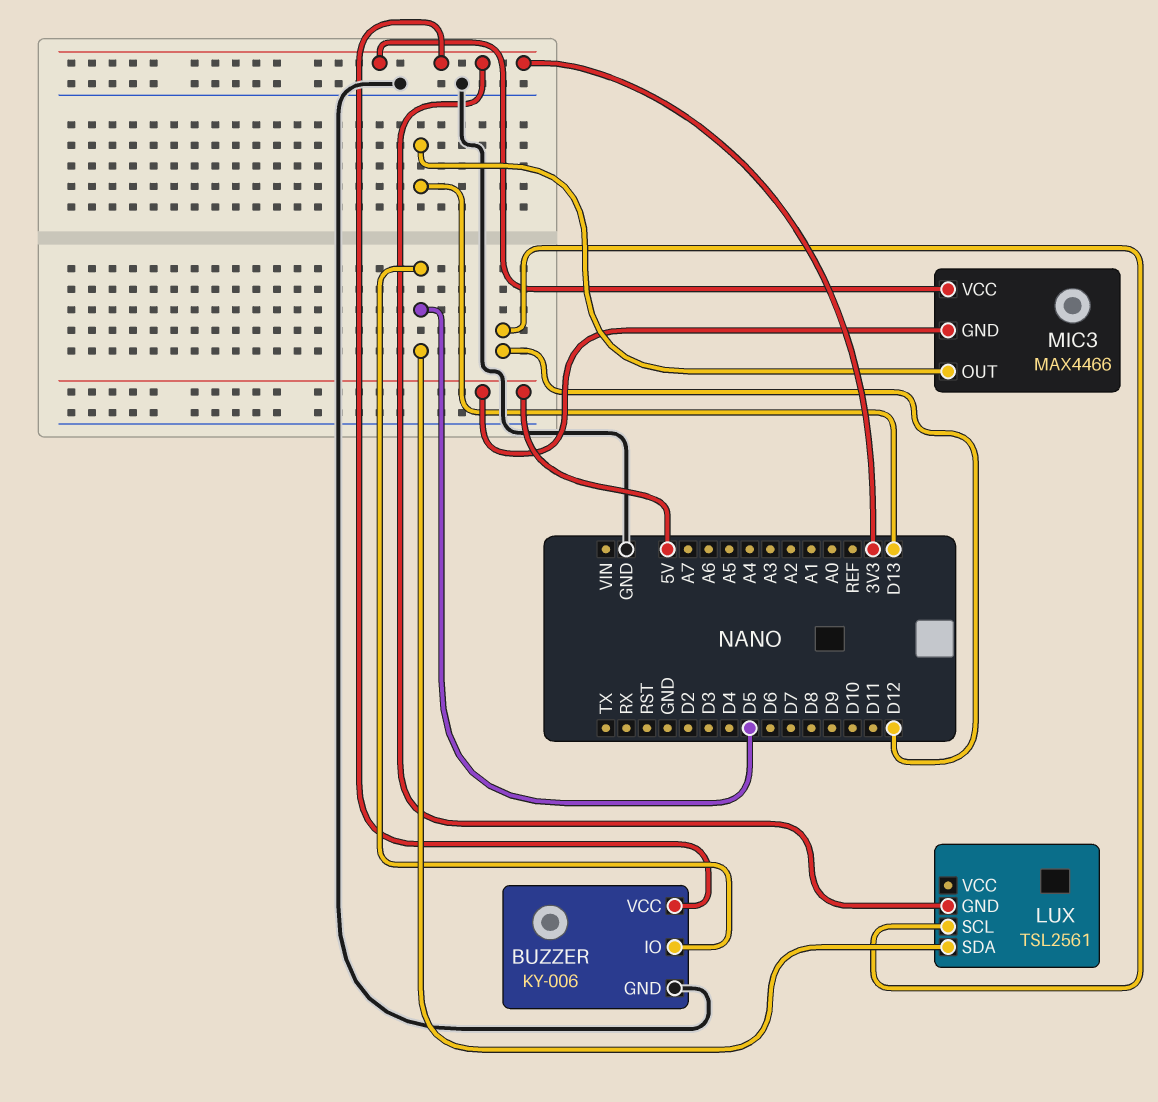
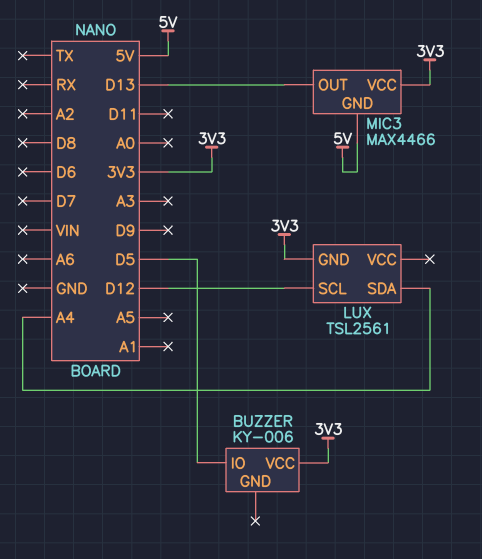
BUZZER pin GND: GND -> none
LUX pin SDA: D5 -> A4

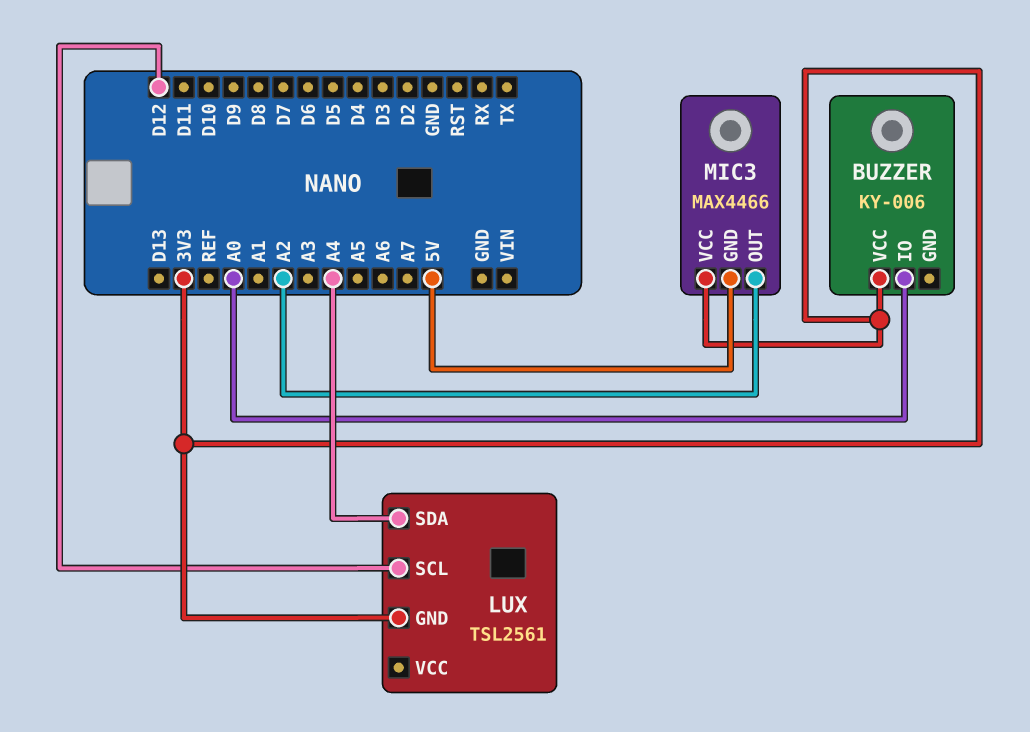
BUZZER pin IO: D5 -> A0
MIC3 pin OUT: D13 -> A2

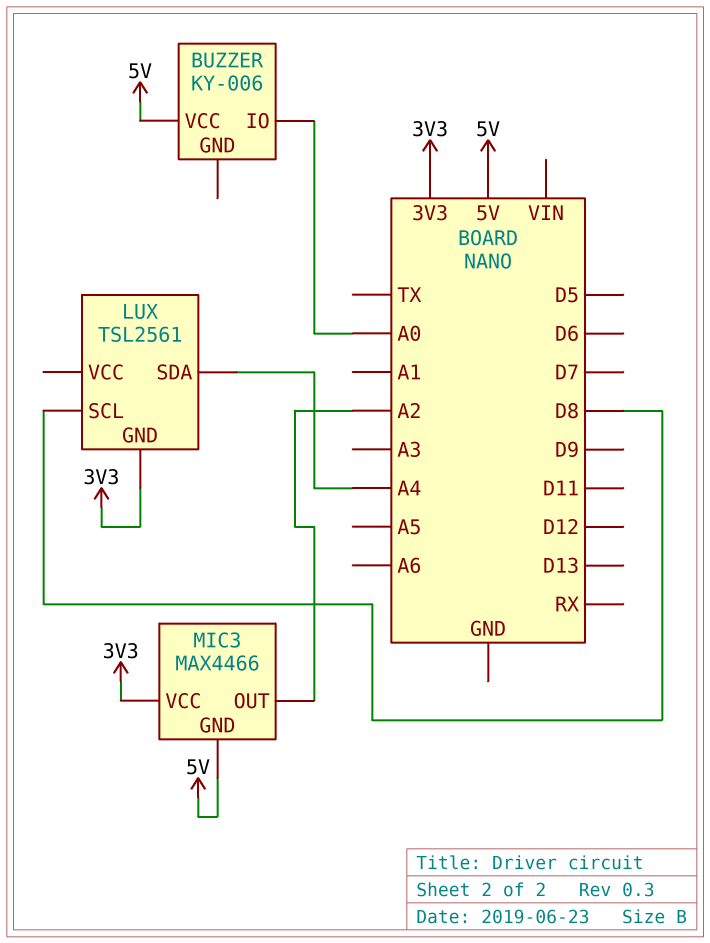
BUZZER pin VCC: 3V3 -> 5V
LUX pin SCL: D12 -> D8

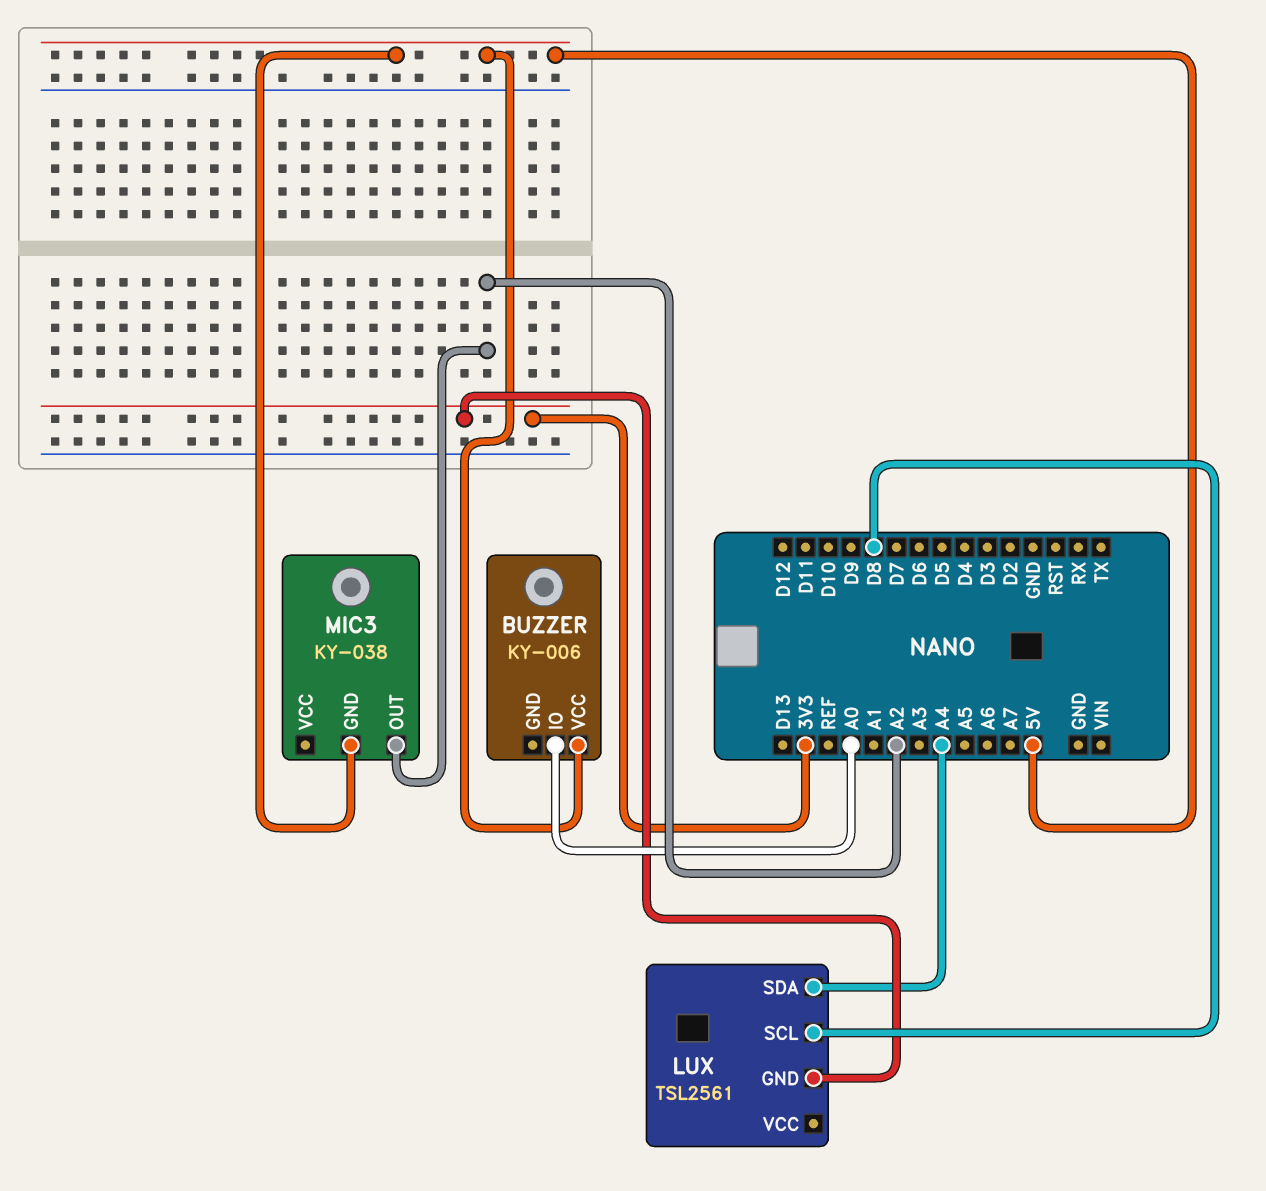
MIC3: MAX4466 -> KY-038
MIC3 pin VCC: 3V3 -> none

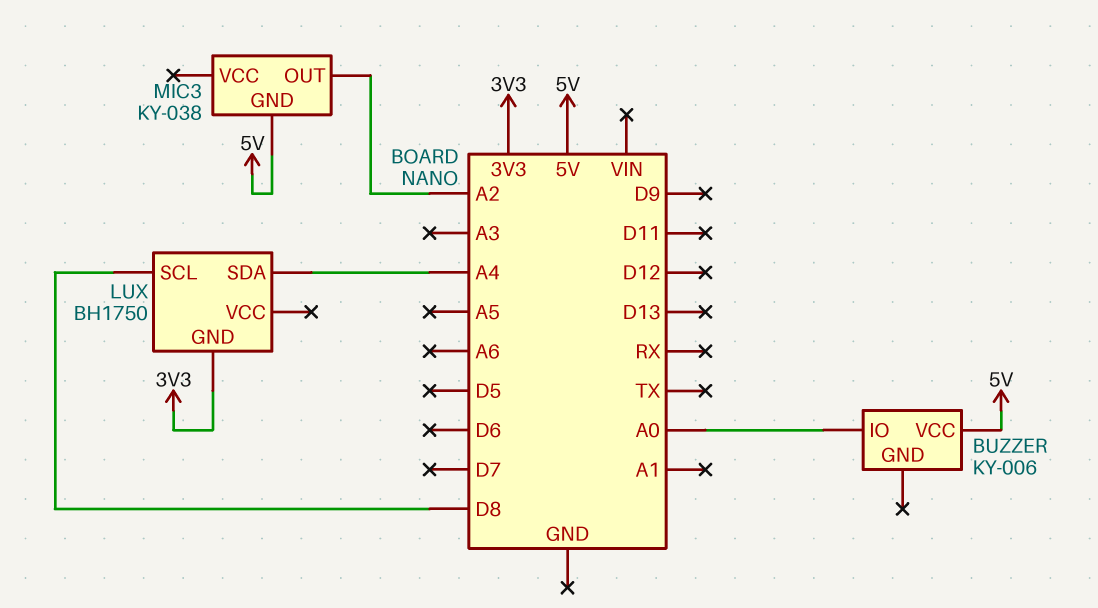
LUX: TSL2561 -> BH1750

